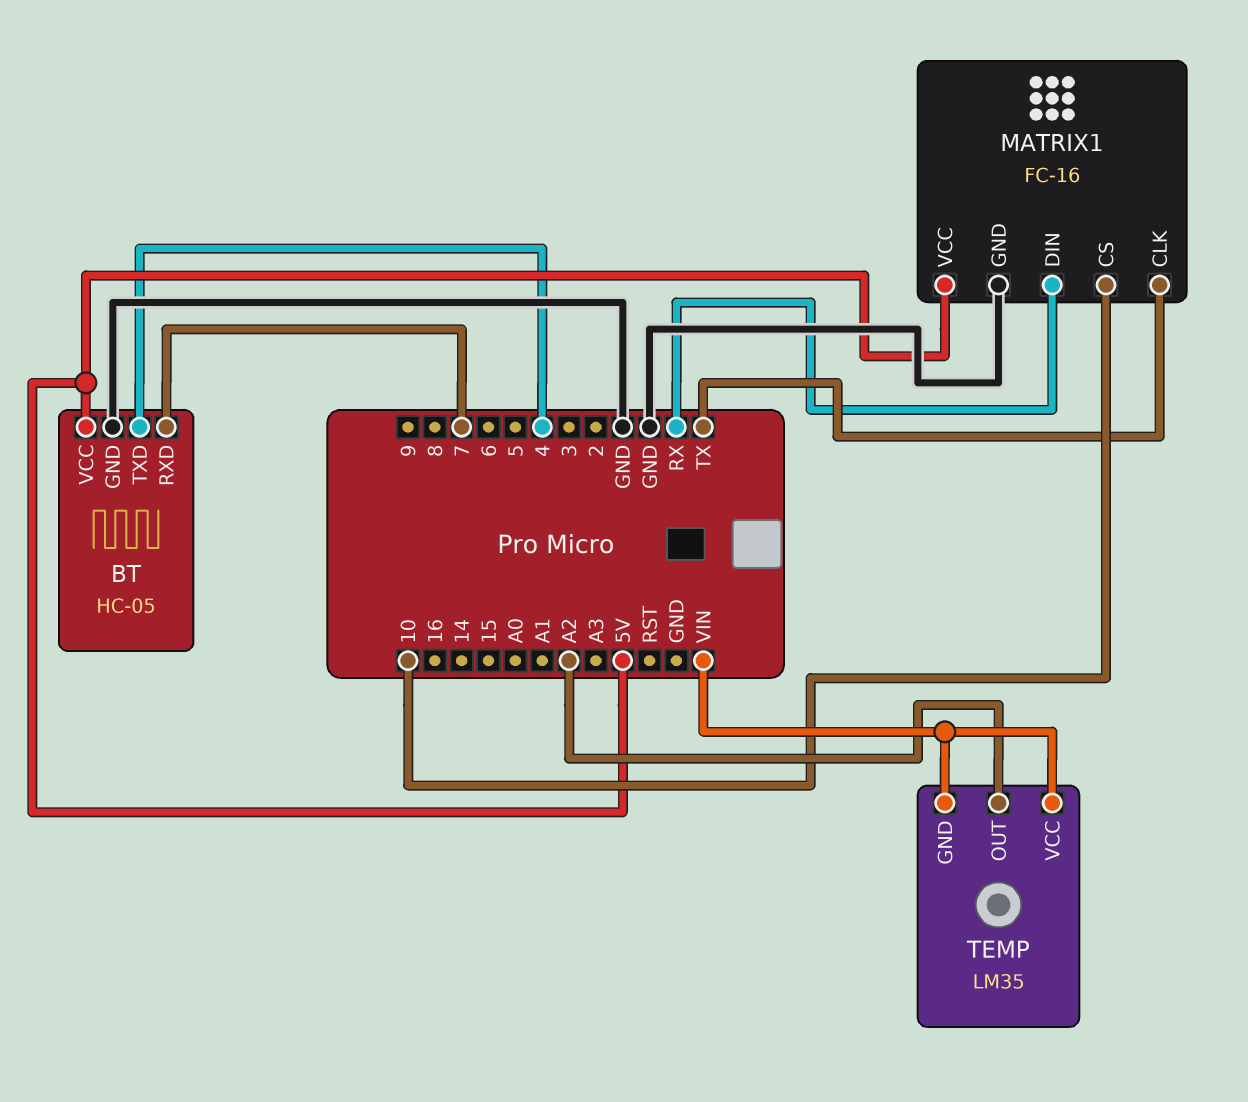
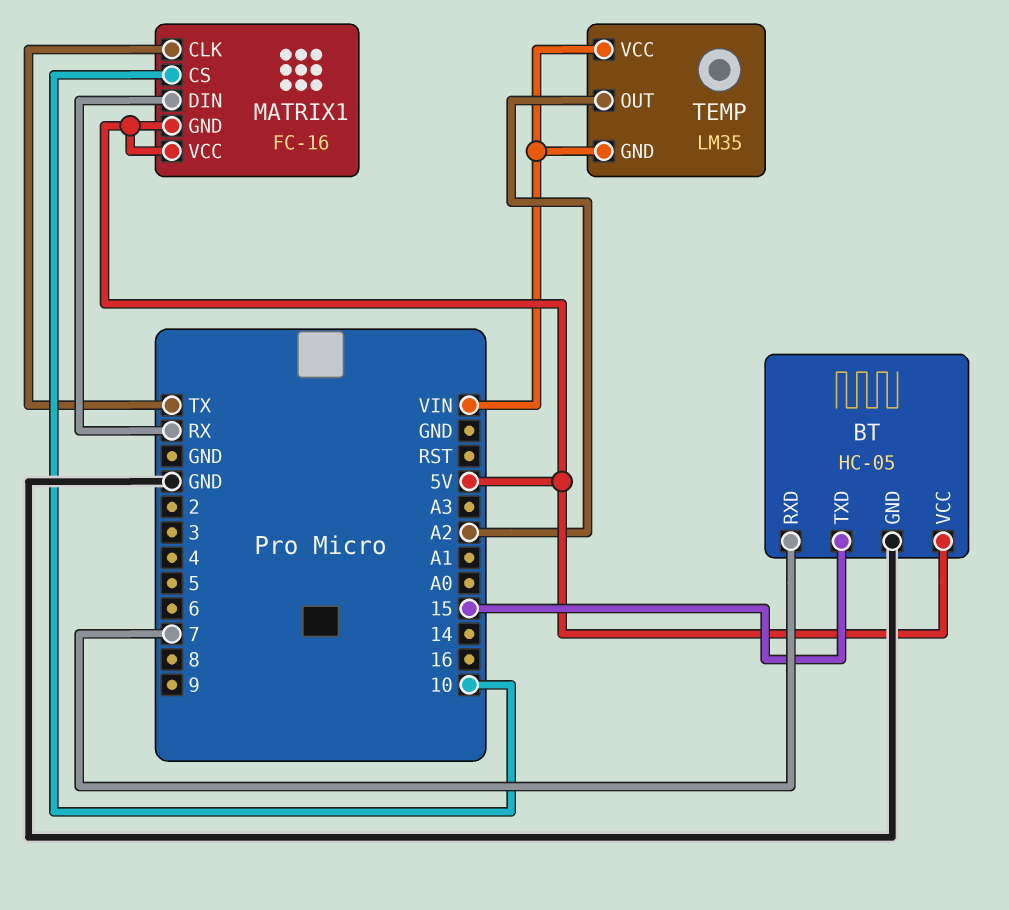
BT pin TXD: 4 -> 15
MATRIX1 pin GND: GND -> 5V

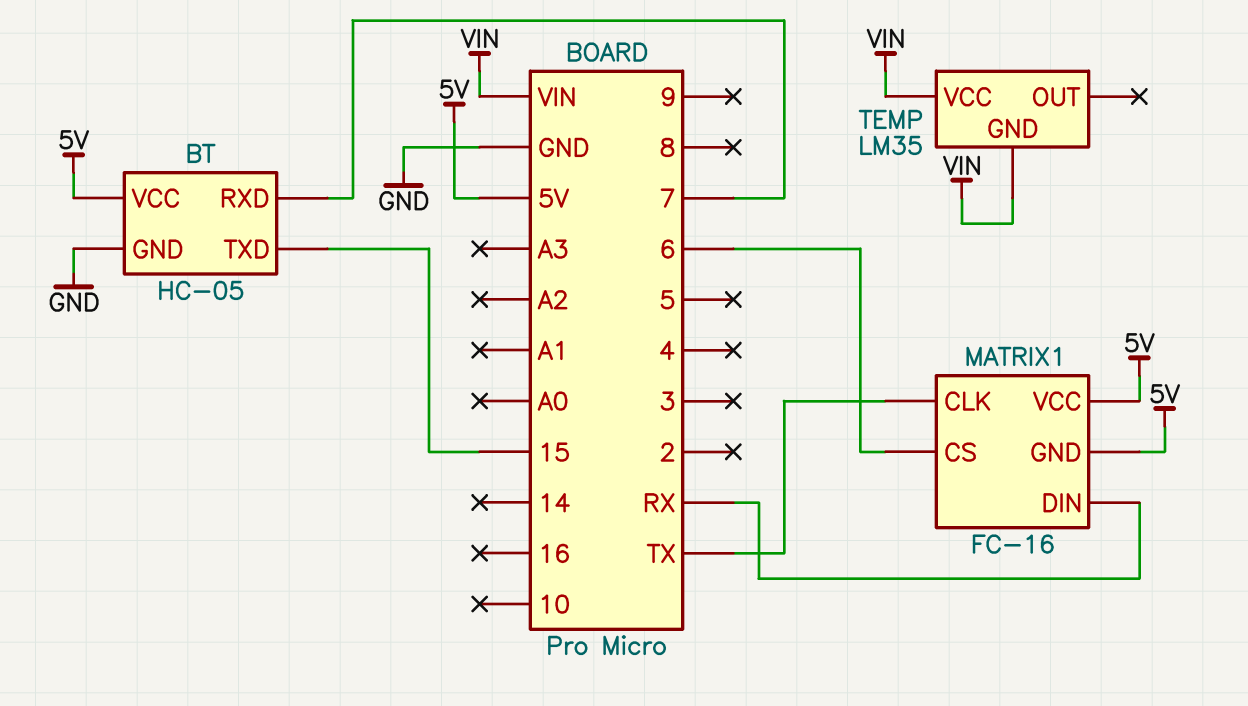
MATRIX1 pin CS: 10 -> 6
TEMP pin OUT: A2 -> none

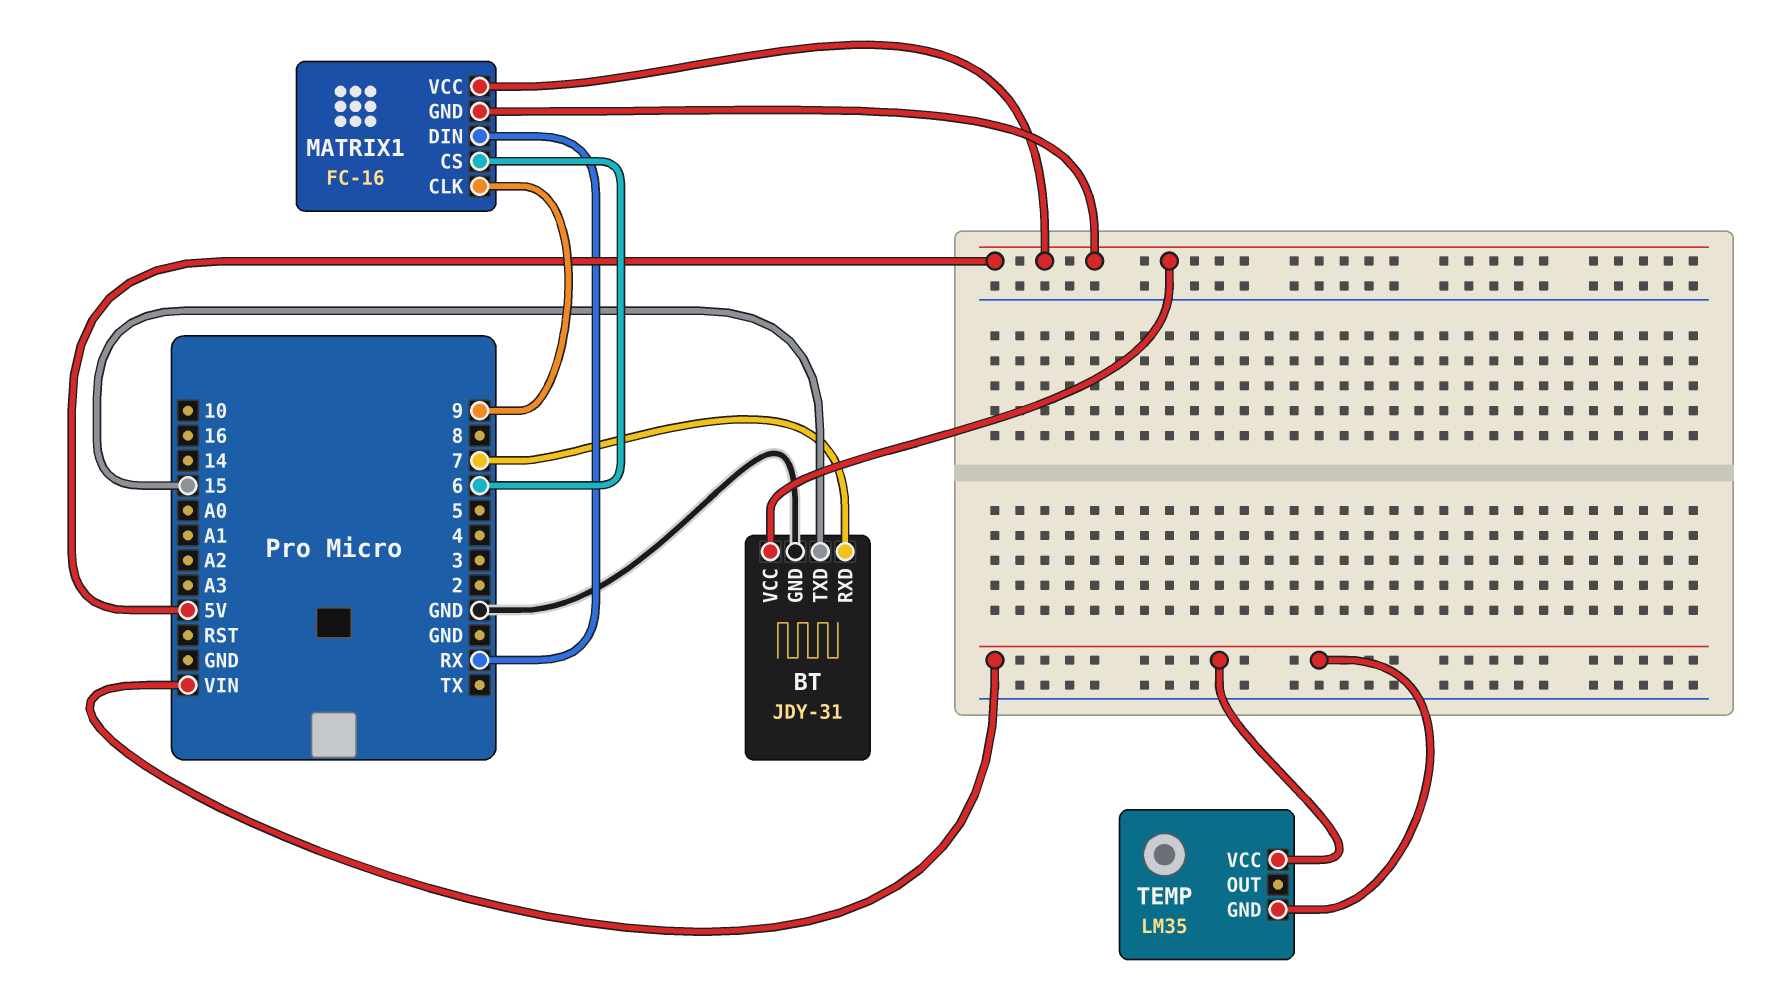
BT: HC-05 -> JDY-31
MATRIX1 pin CLK: TX -> 9

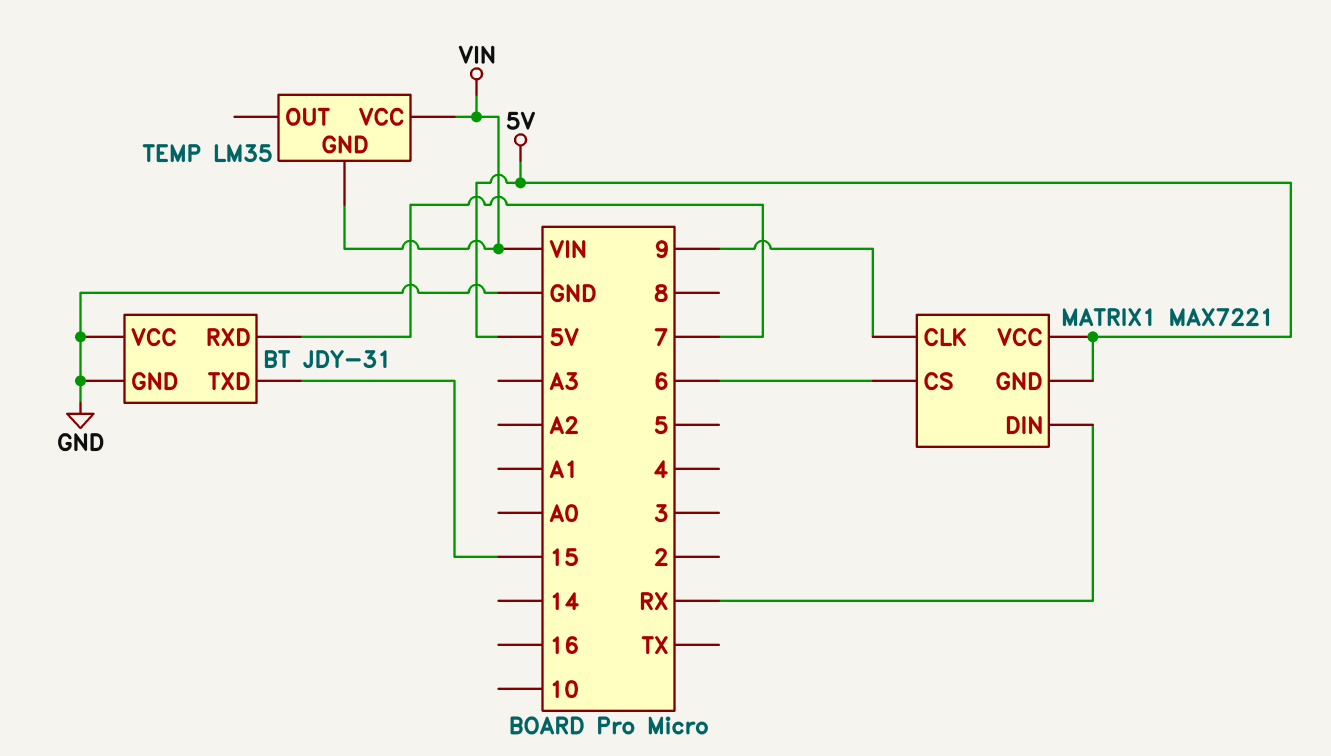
BT pin VCC: 5V -> GND
MATRIX1: FC-16 -> MAX7221

